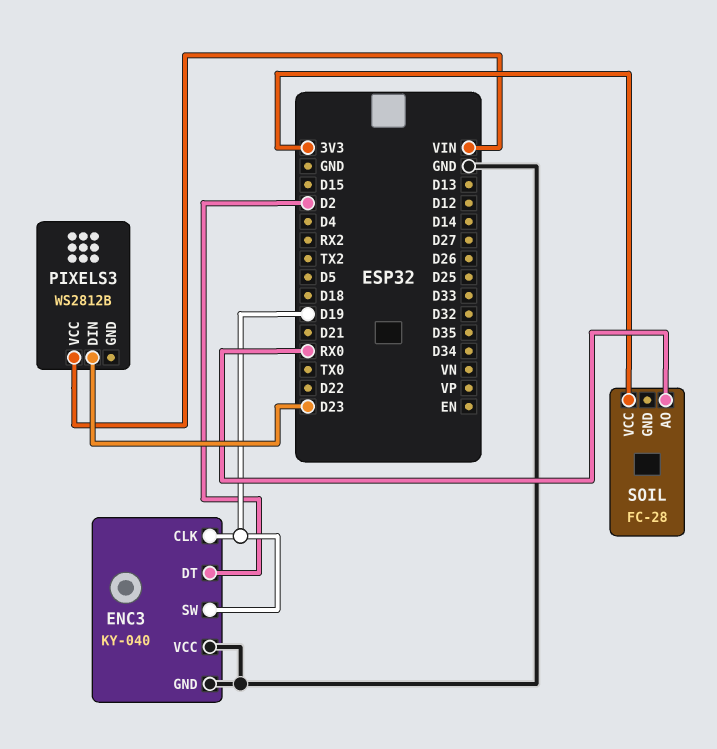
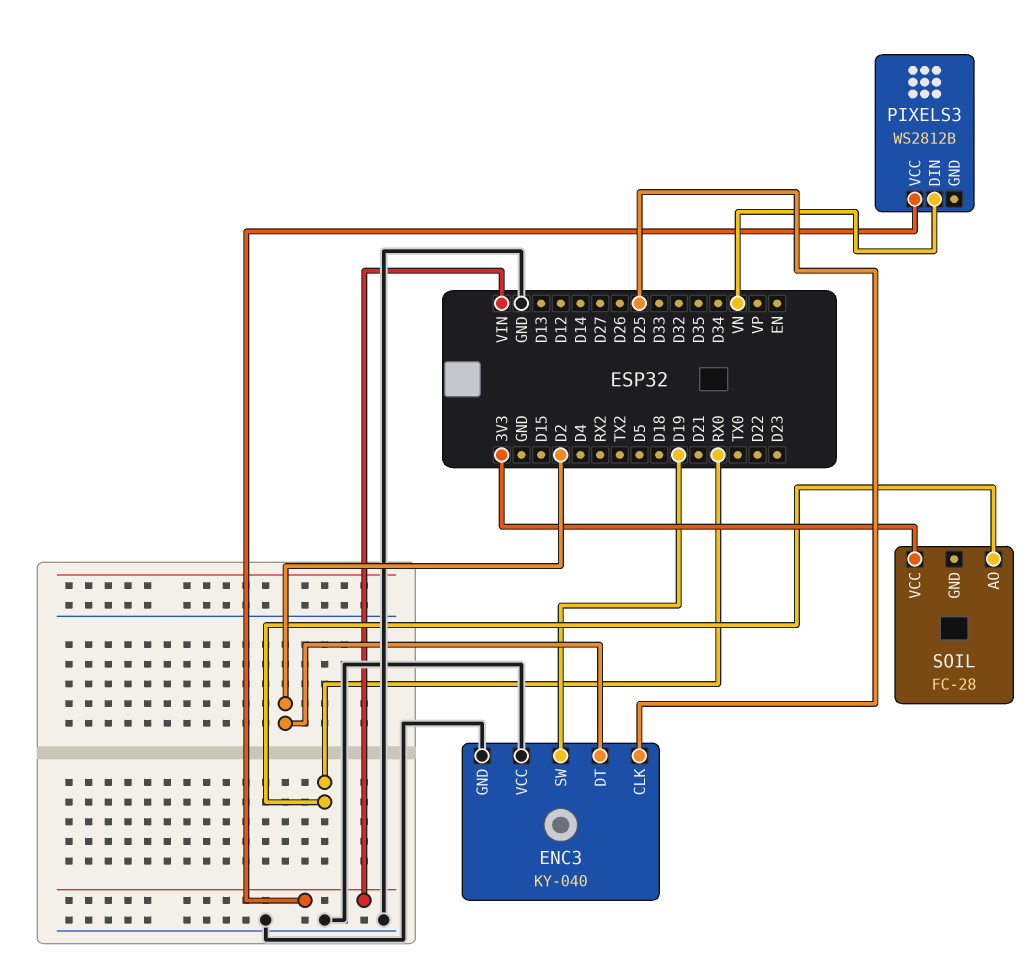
ENC3 pin CLK: D19 -> D25
PIXELS3 pin DIN: D23 -> VN

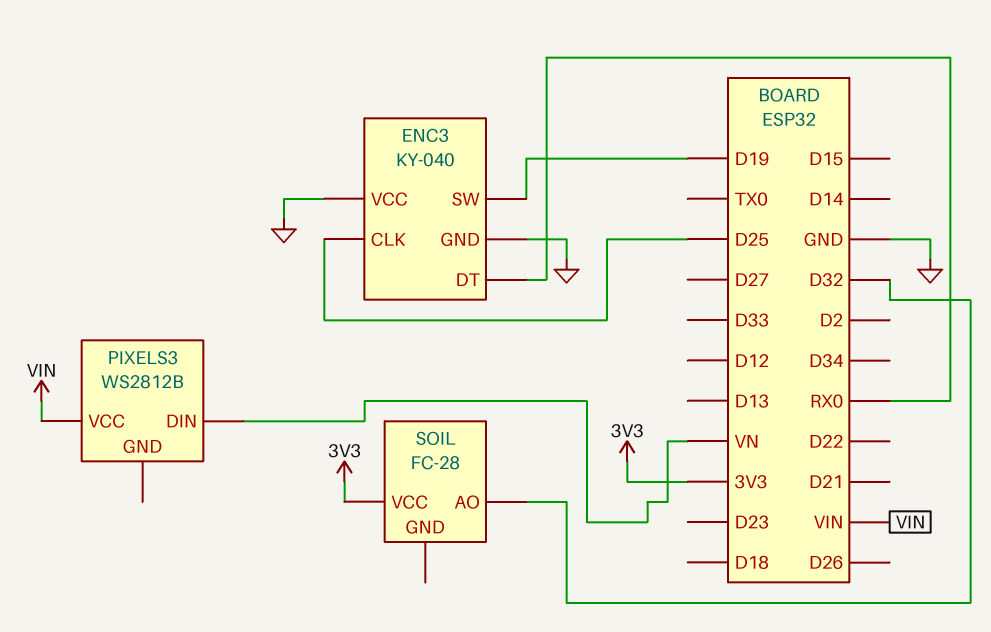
ENC3 pin DT: D2 -> RX0
SOIL pin AO: RX0 -> D32

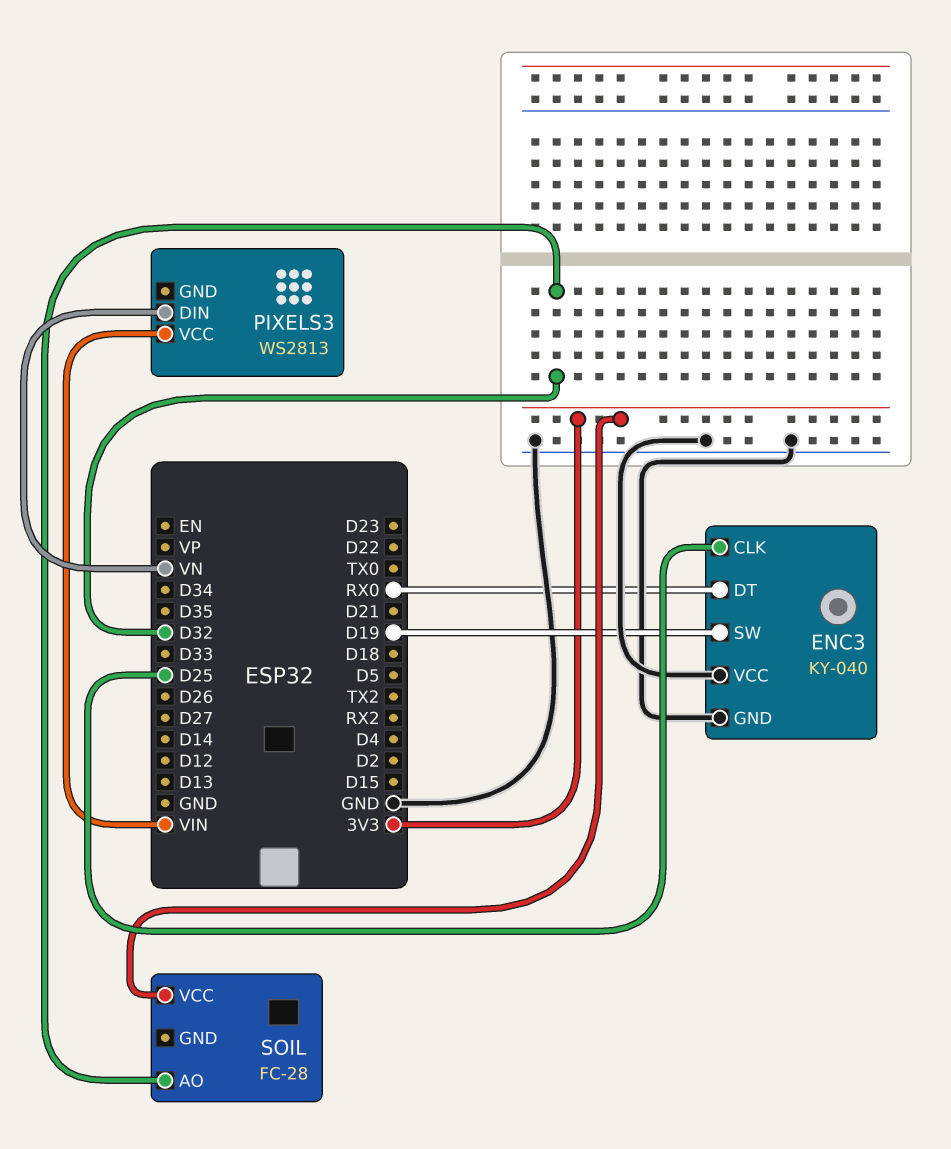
PIXELS3: WS2812B -> WS2813

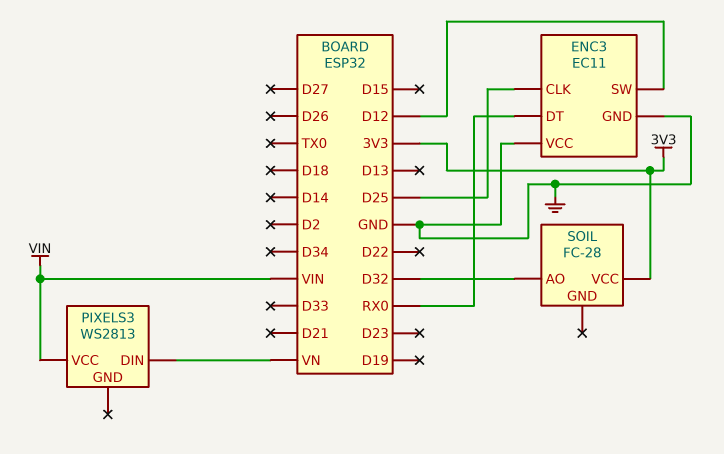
ENC3: KY-040 -> EC11
ENC3 pin SW: D19 -> D12

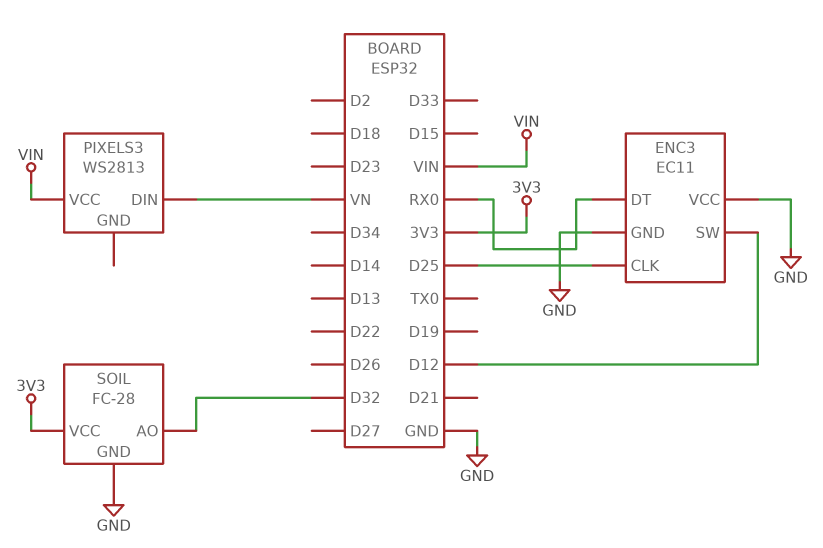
SOIL pin GND: none -> GND

